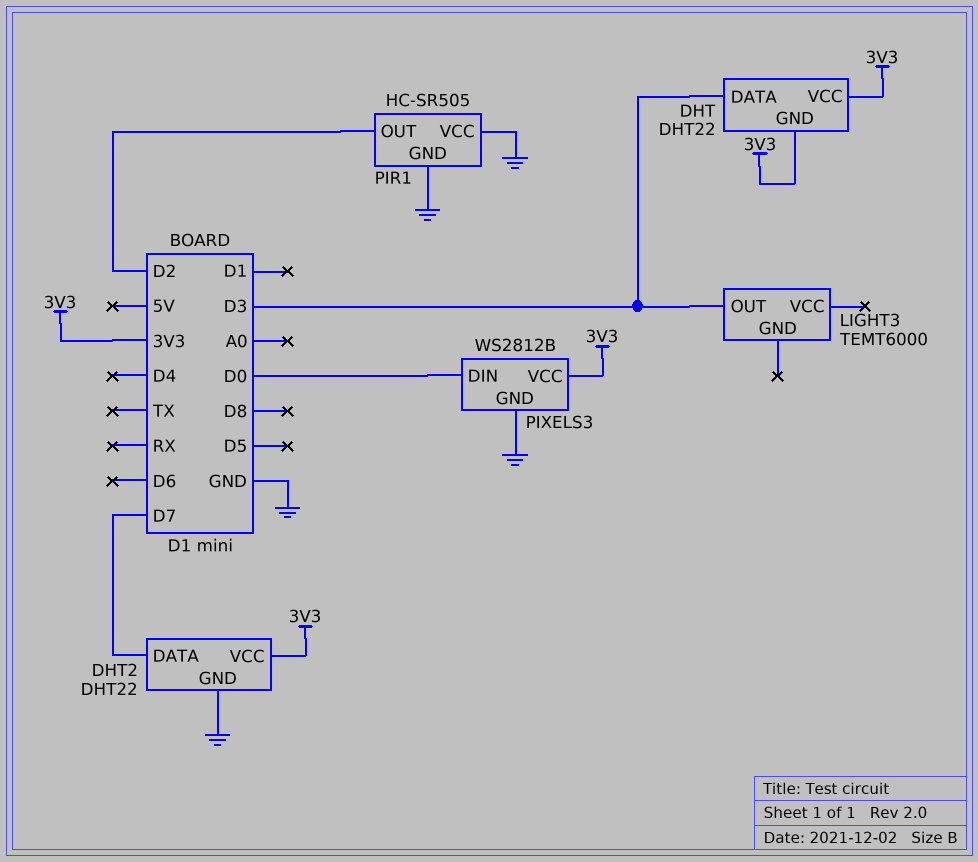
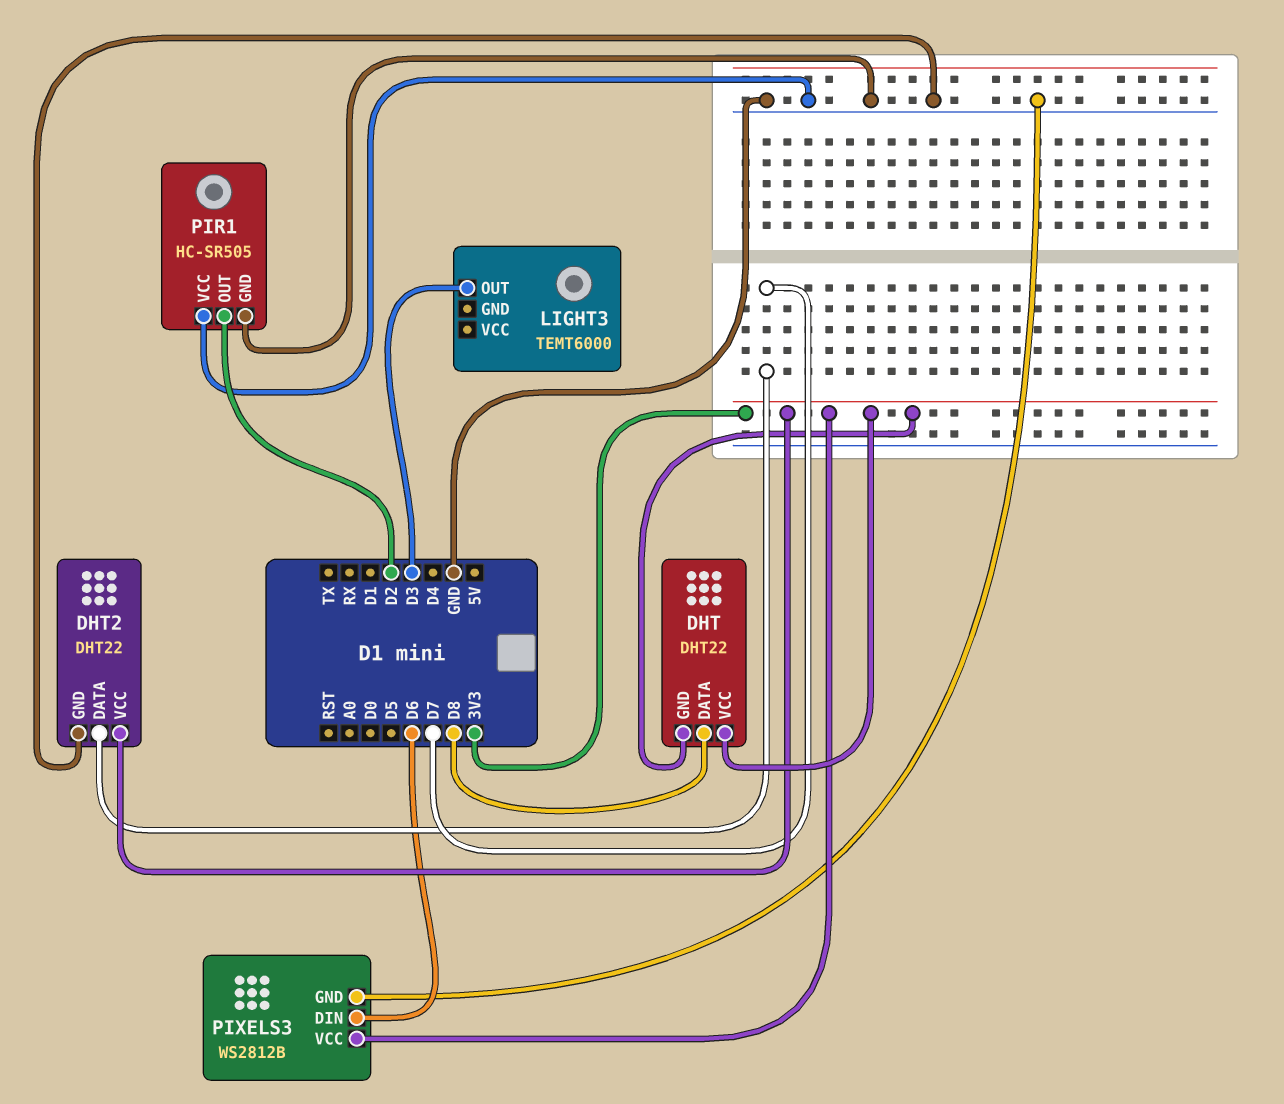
DHT pin DATA: D3 -> D8
PIXELS3 pin DIN: D0 -> D6

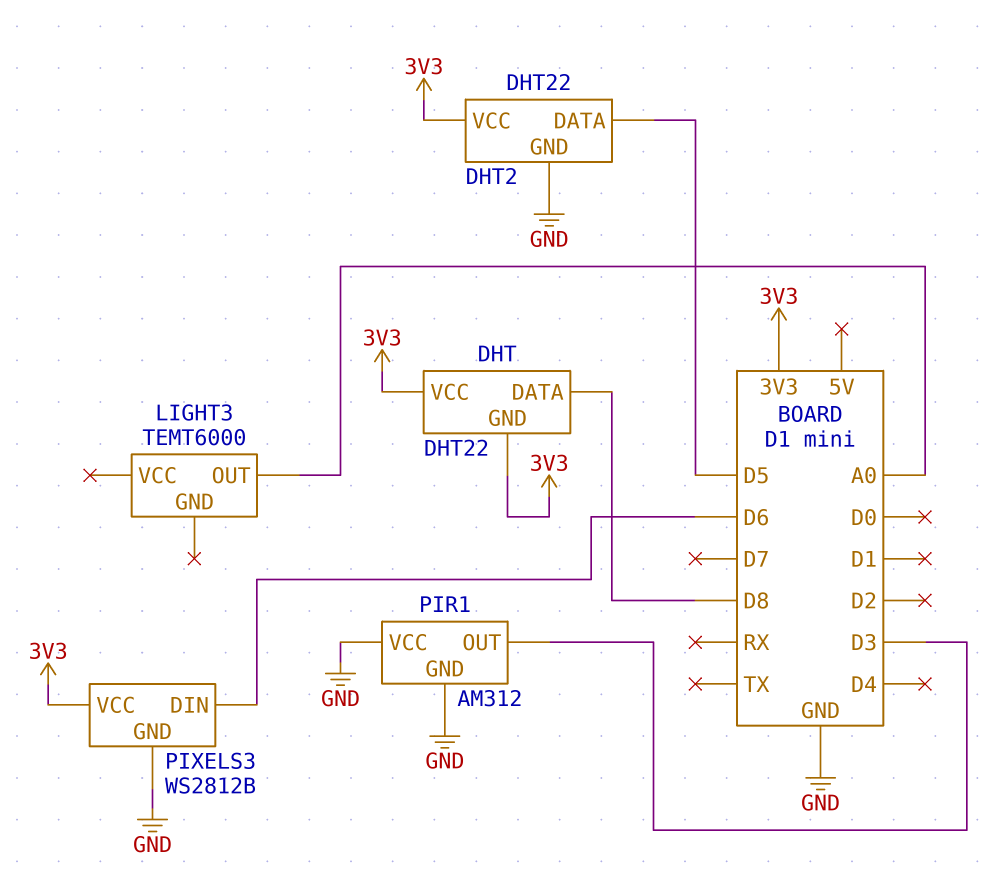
DHT2 pin DATA: D7 -> D5
LIGHT3 pin OUT: D3 -> A0
PIR1: HC-SR505 -> AM312
PIR1 pin OUT: D2 -> D3

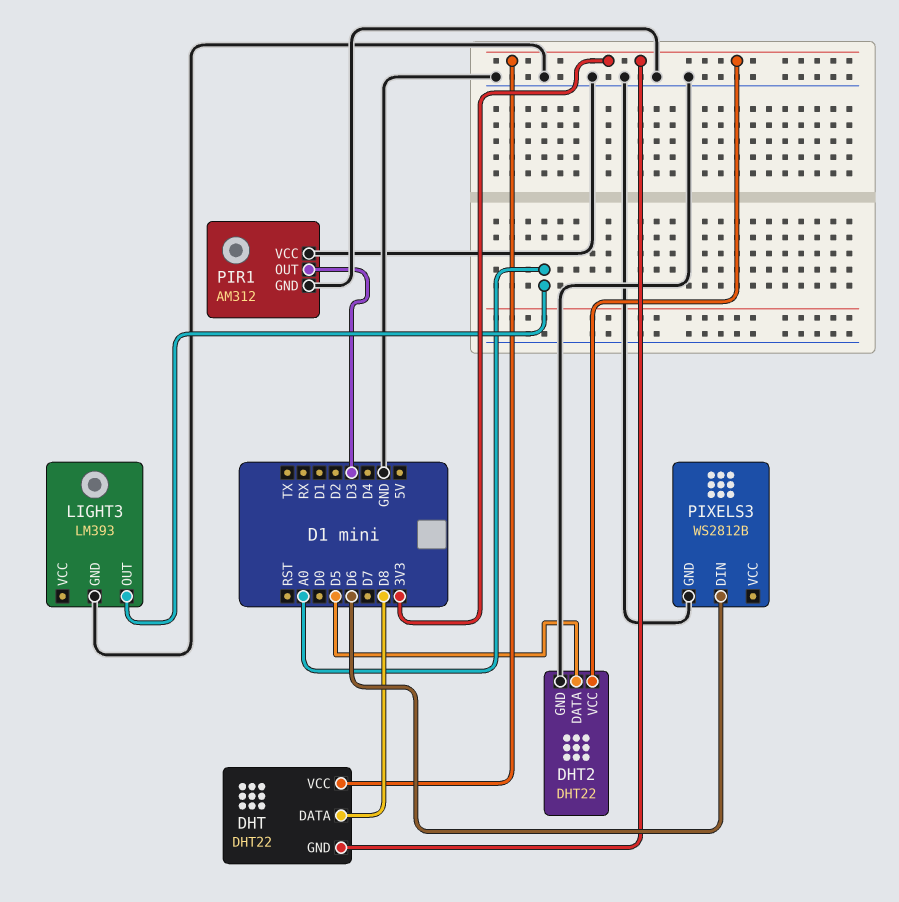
LIGHT3: TEMT6000 -> LM393
LIGHT3 pin GND: none -> GND
PIXELS3 pin VCC: 3V3 -> none

